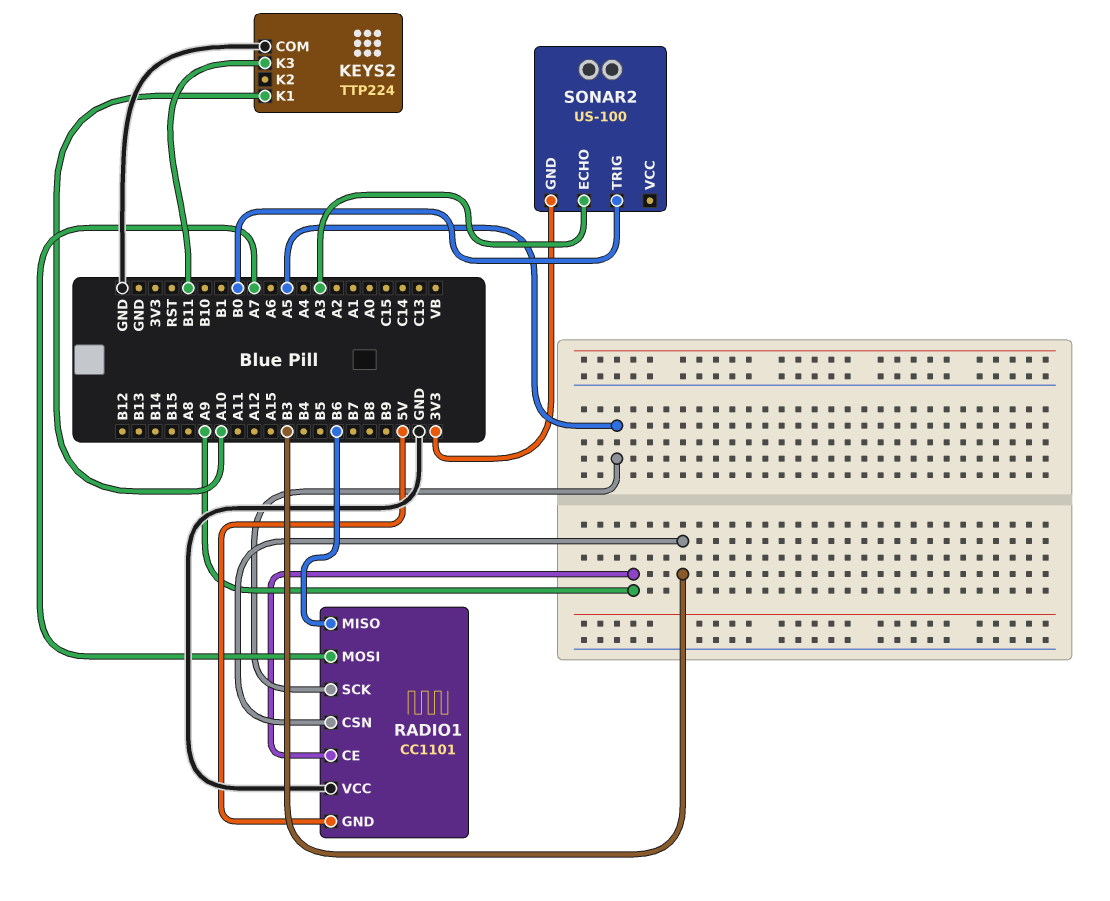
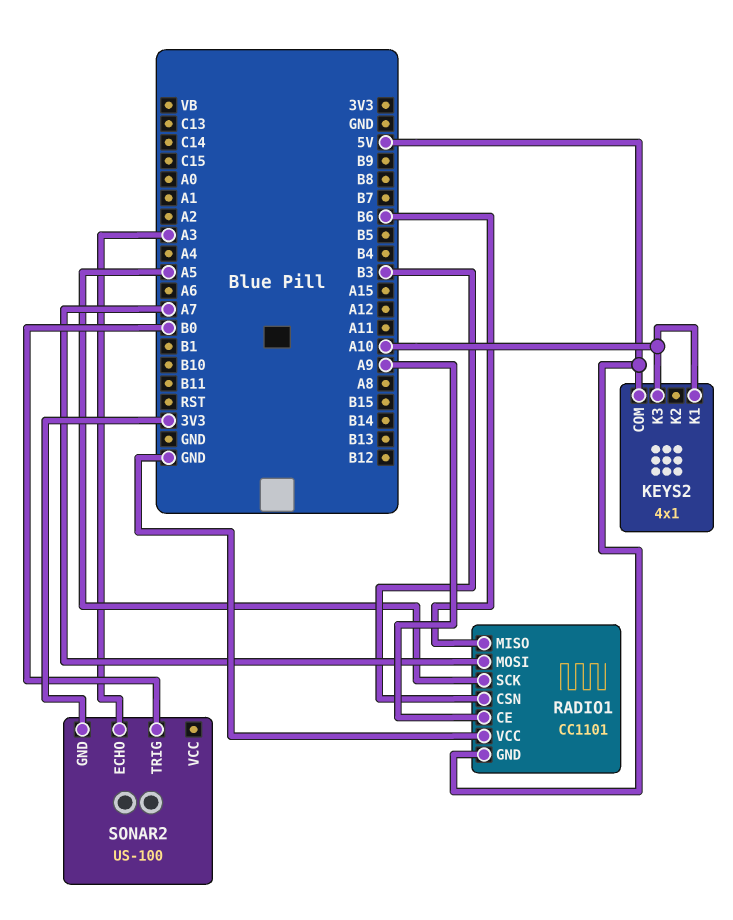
KEYS2: TTP224 -> 4x1
KEYS2 pin COM: GND -> 5V
KEYS2 pin K3: B11 -> A10

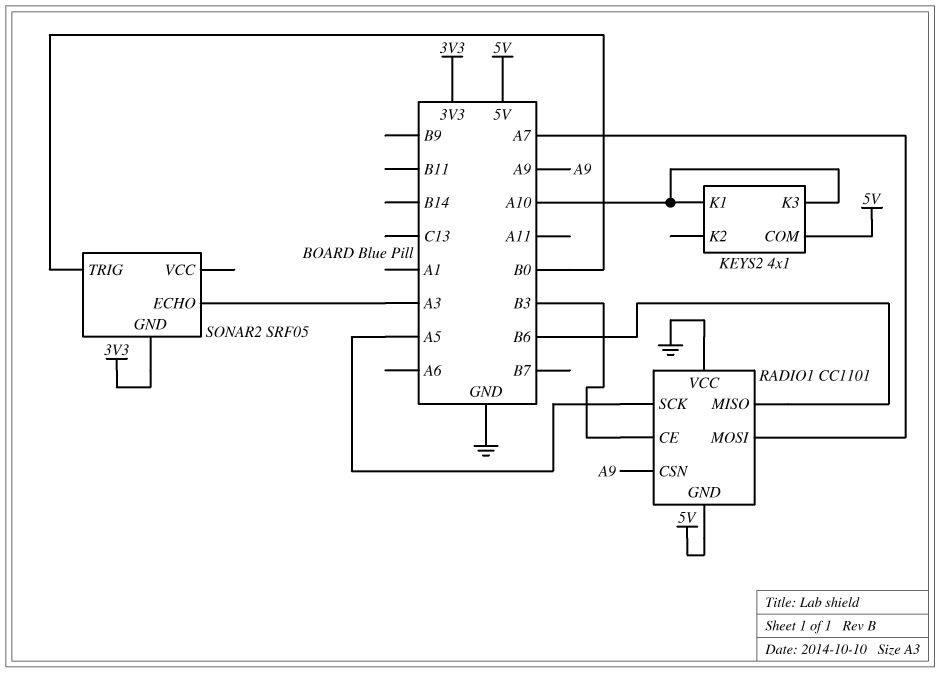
RADIO1 pin CE: A9 -> B3
RADIO1 pin CSN: B3 -> A9
SONAR2: US-100 -> SRF05

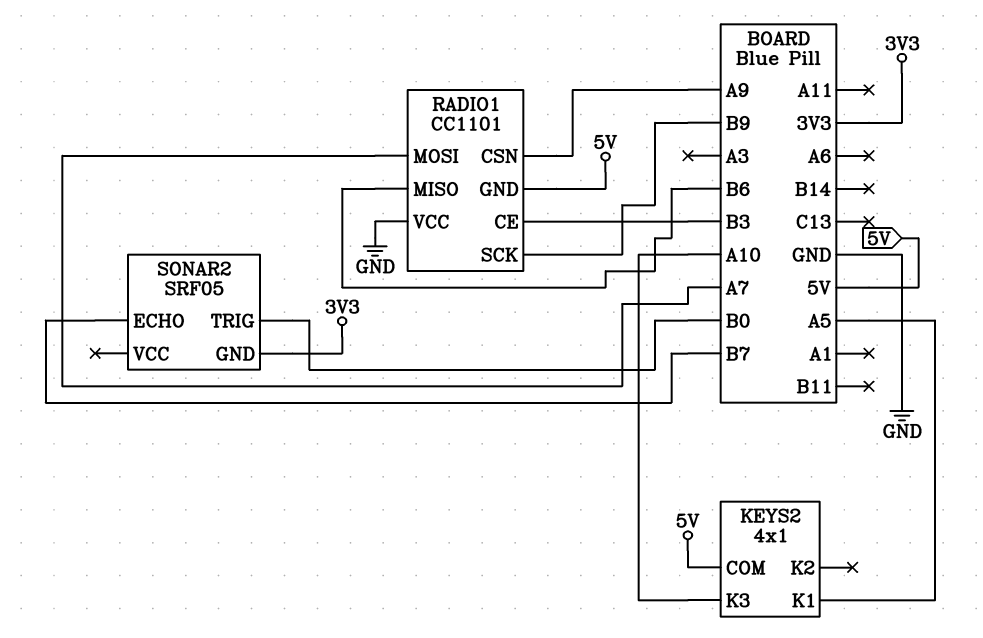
KEYS2 pin K1: A10 -> A5
RADIO1 pin SCK: A5 -> B9
SONAR2 pin ECHO: A3 -> B7

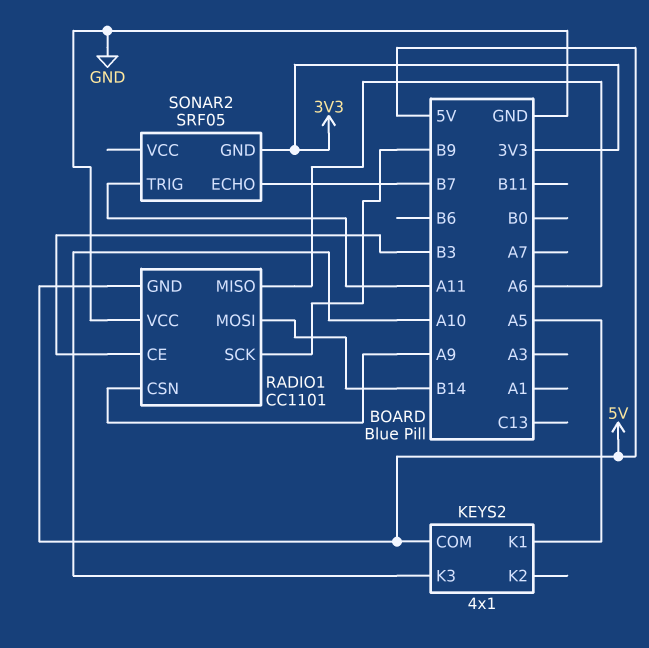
RADIO1 pin MISO: B6 -> A6
RADIO1 pin MOSI: A7 -> B14
SONAR2 pin TRIG: B0 -> A11

